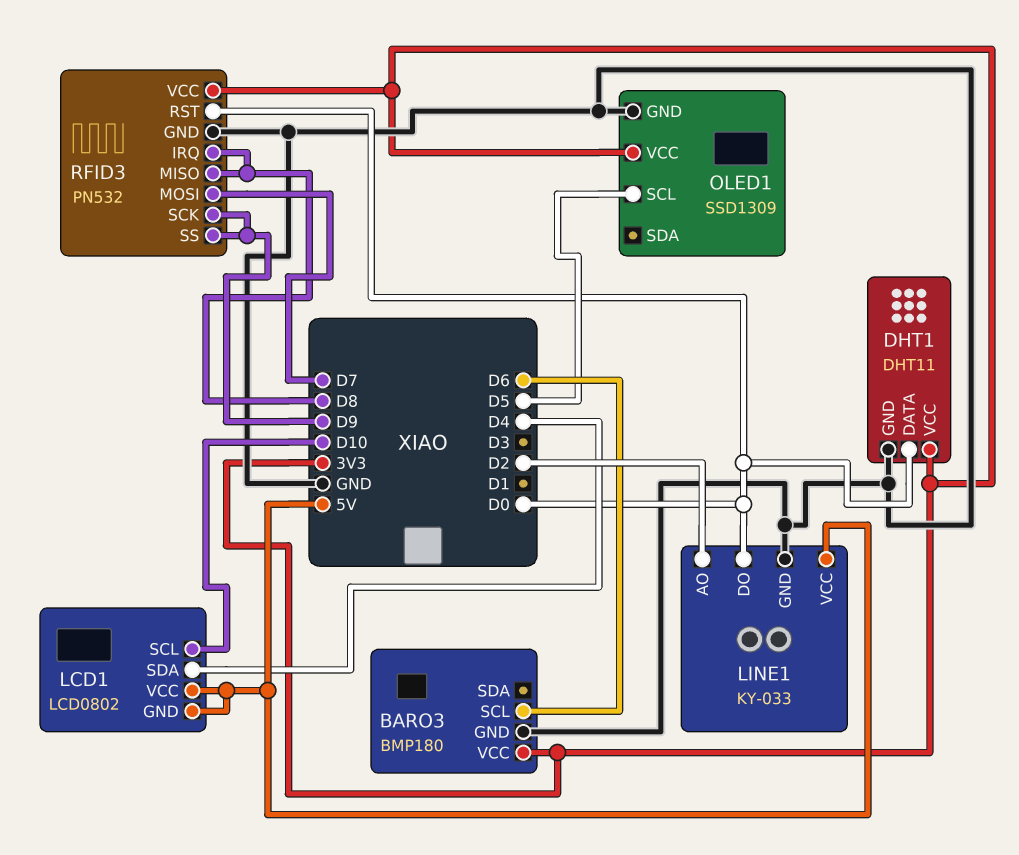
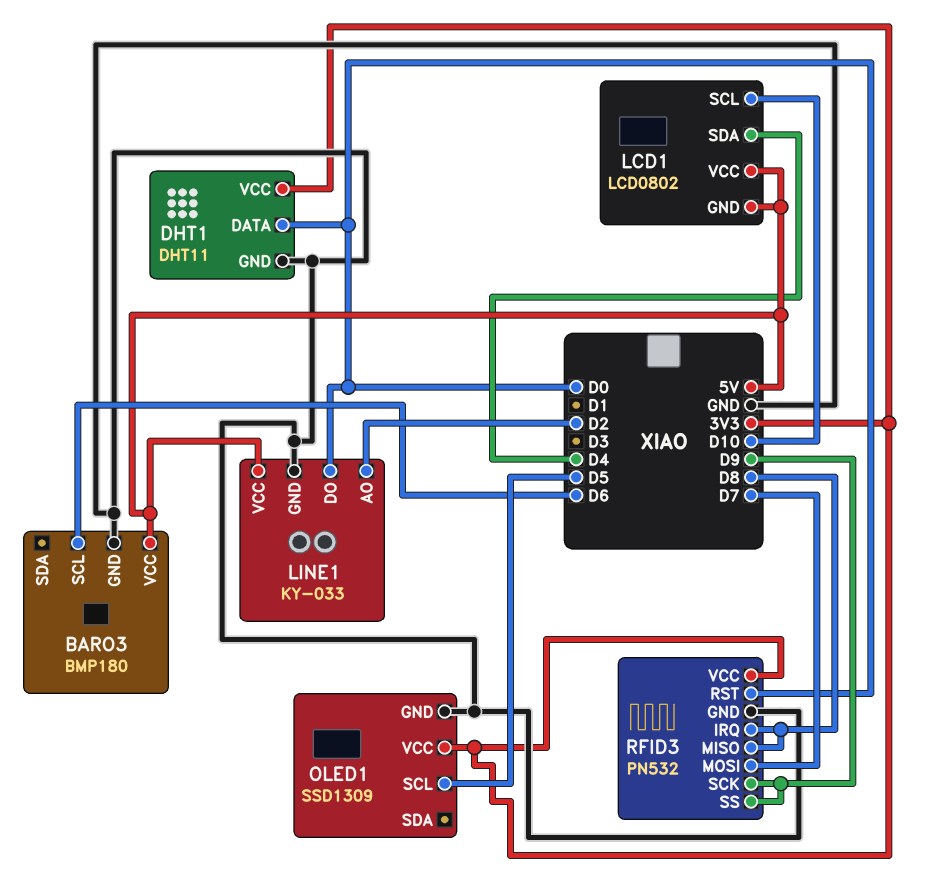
BARO3 pin VCC: 3V3 -> 5V

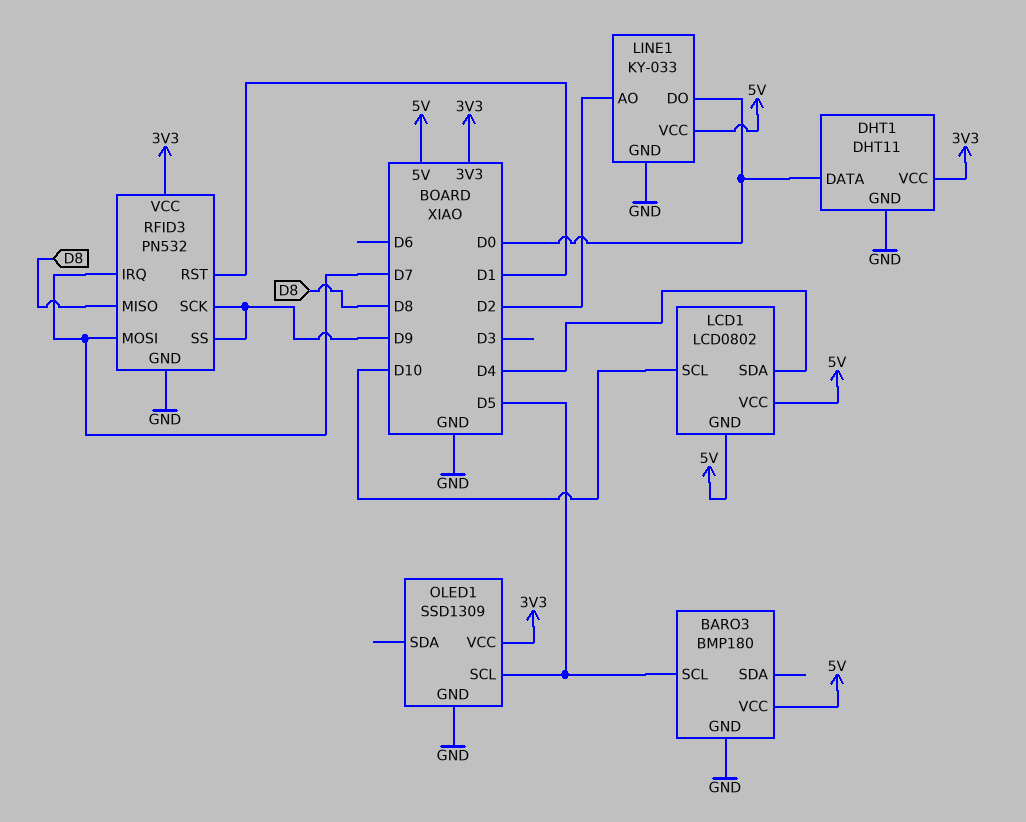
BARO3 pin SCL: D6 -> D5
RFID3 pin IRQ: D8 -> D7
RFID3 pin RST: D0 -> D1

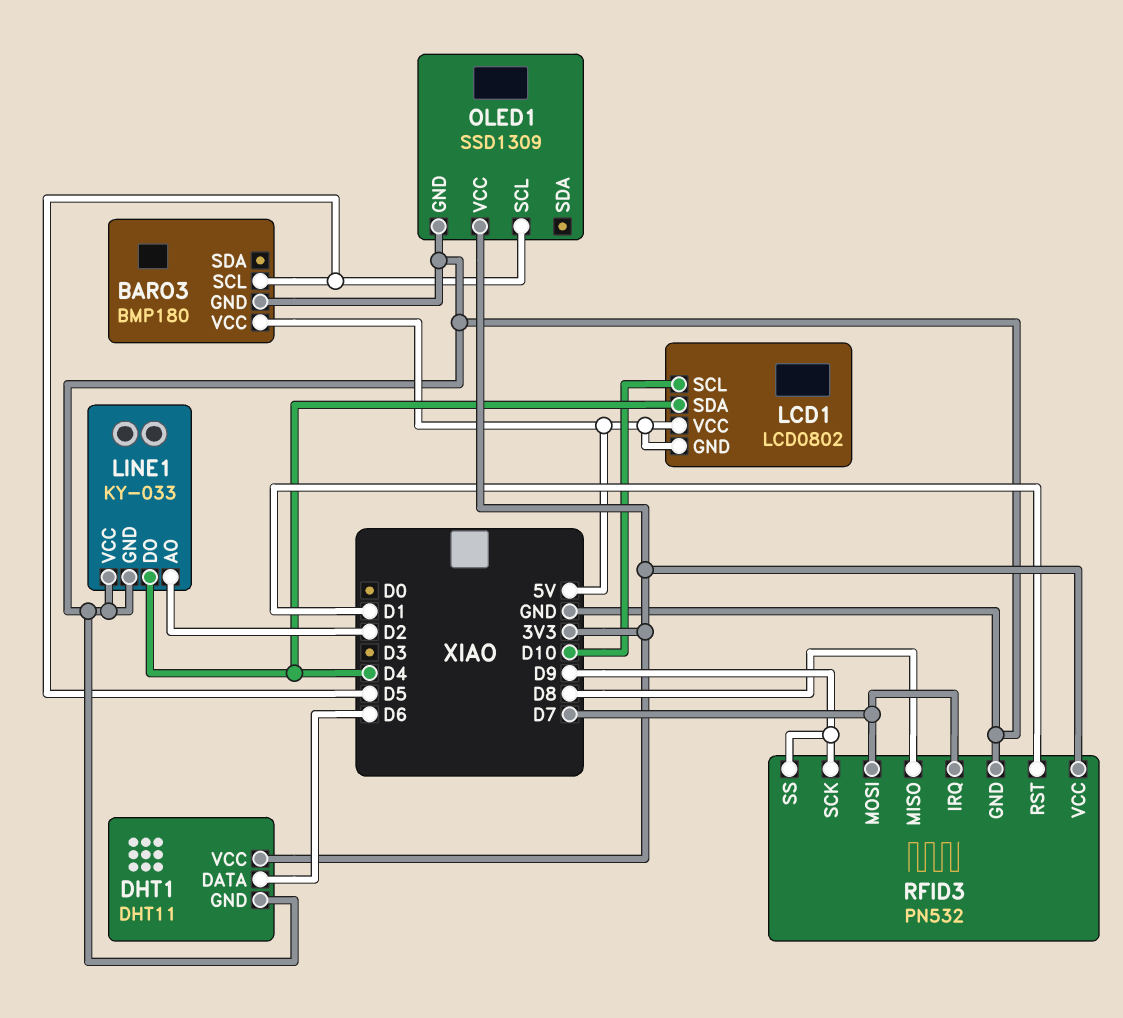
DHT1 pin DATA: D0 -> D6
LINE1 pin DO: D0 -> D4
LINE1 pin VCC: 5V -> GND

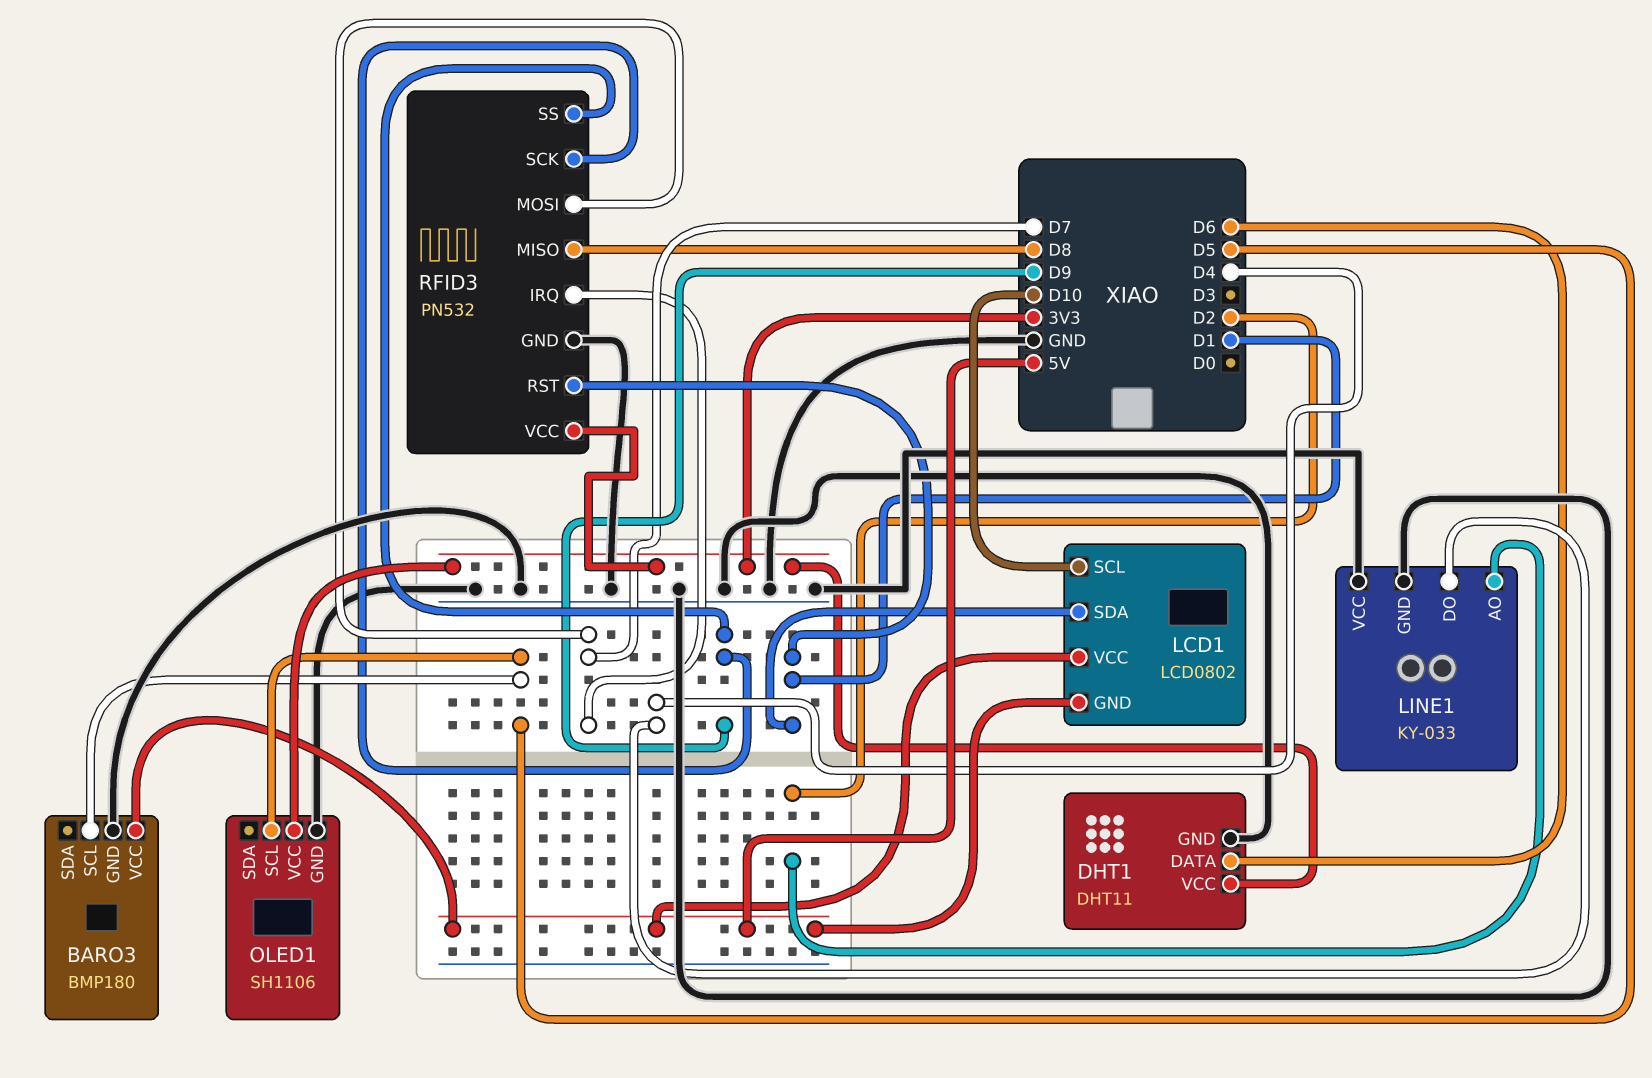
LCD1 pin SDA: D4 -> D1
OLED1: SSD1309 -> SH1106

